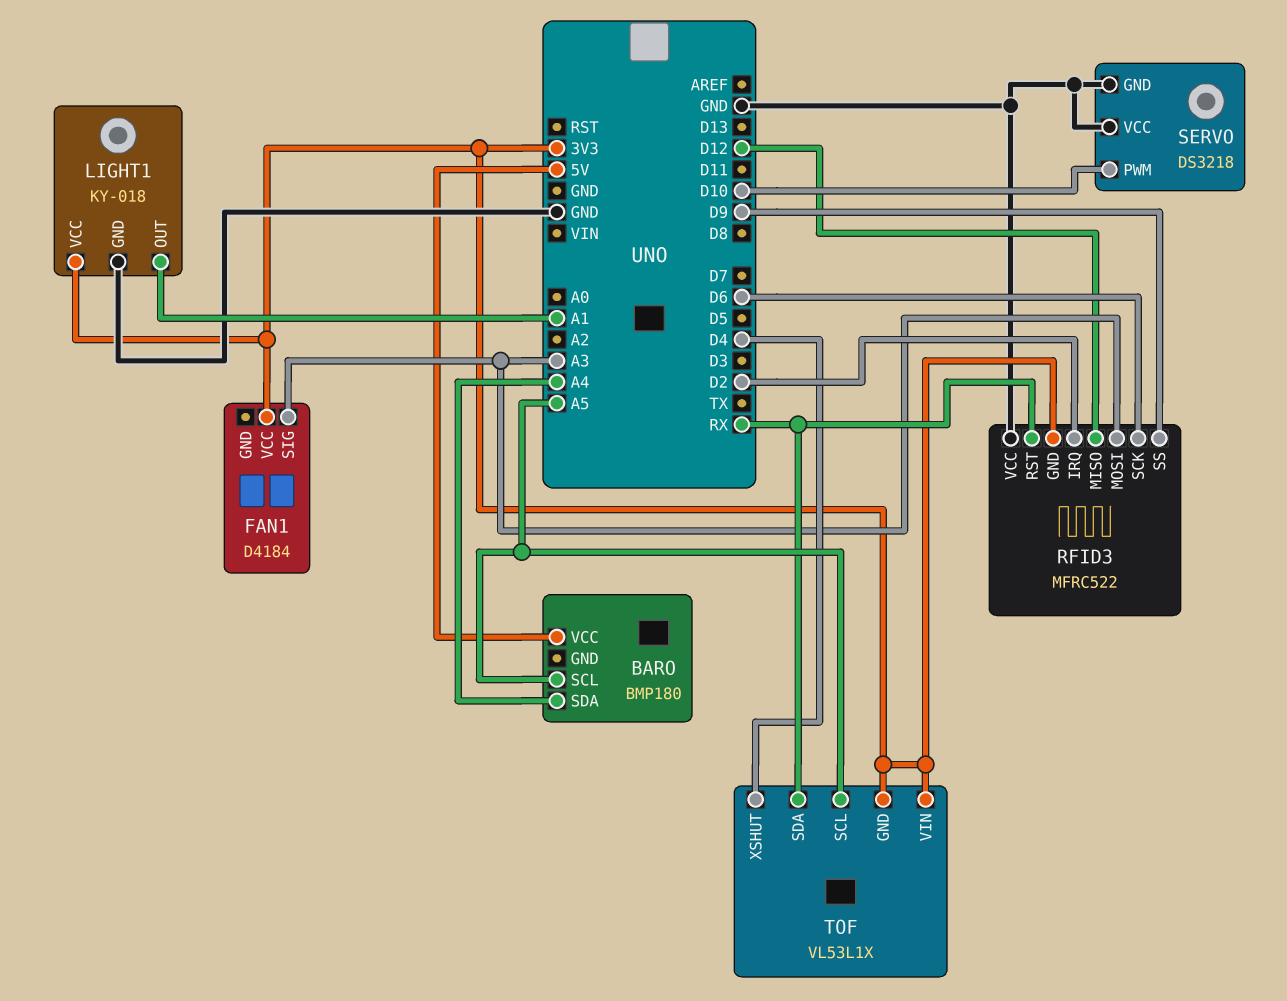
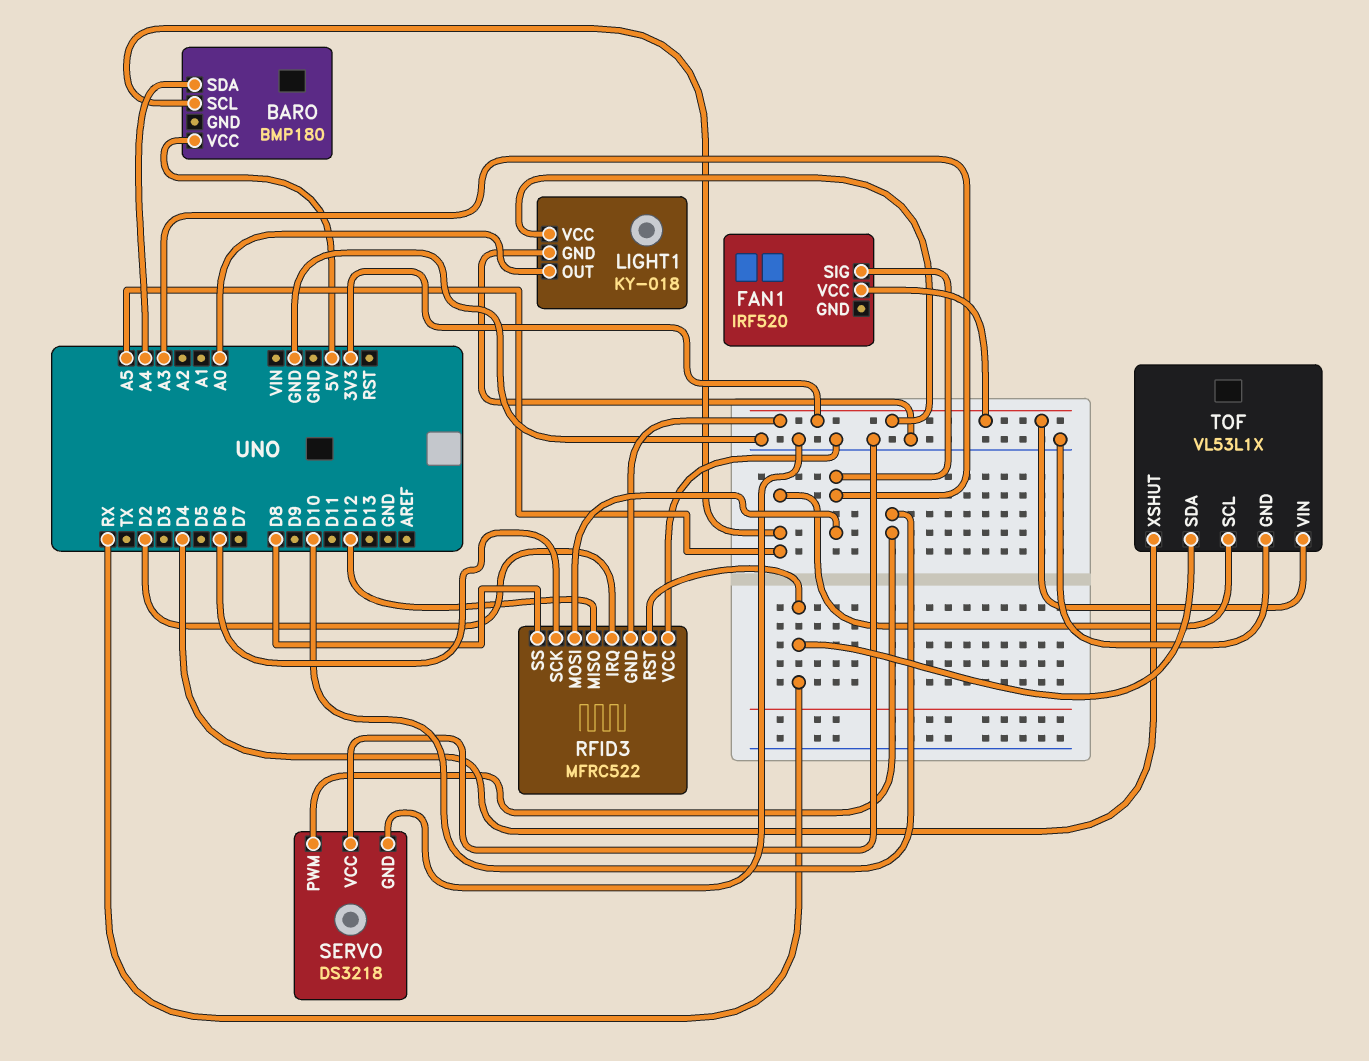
FAN1: D4184 -> IRF520
LIGHT1 pin OUT: A1 -> A0
RFID3 pin SS: D9 -> D8
TOF pin GND: 3V3 -> GND

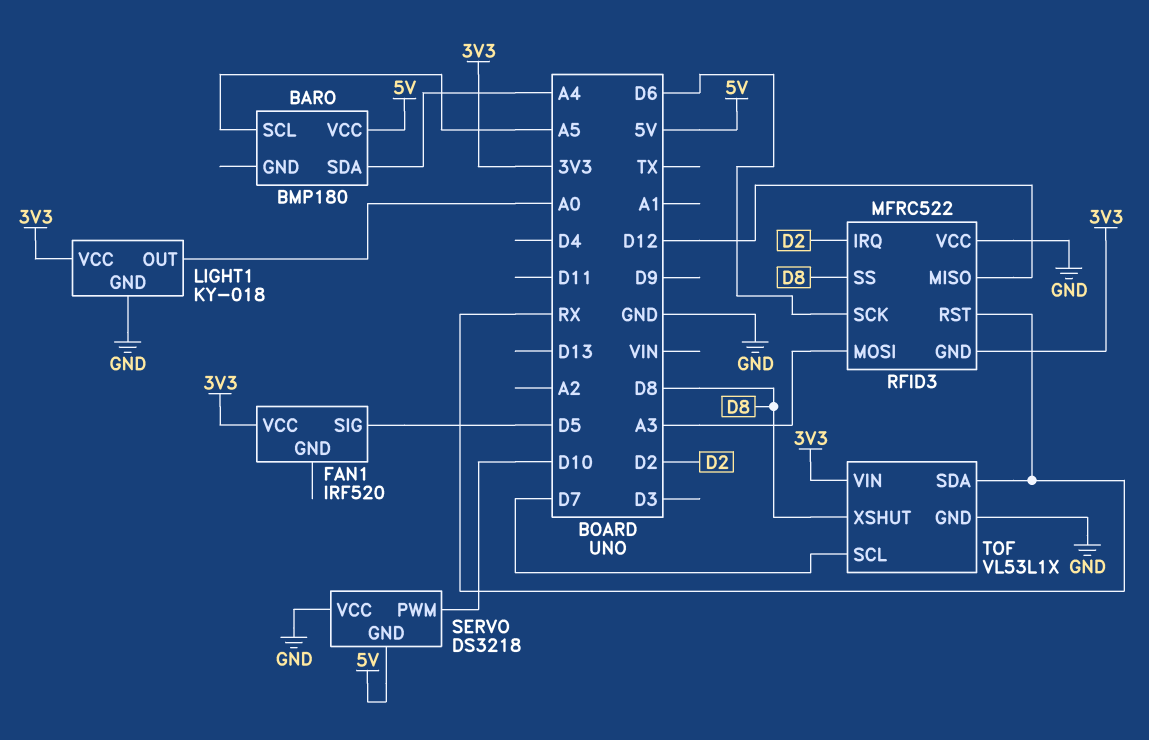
FAN1 pin SIG: A3 -> D5
SERVO pin GND: GND -> 5V
TOF pin SCL: A5 -> D7
TOF pin XSHUT: D4 -> D8

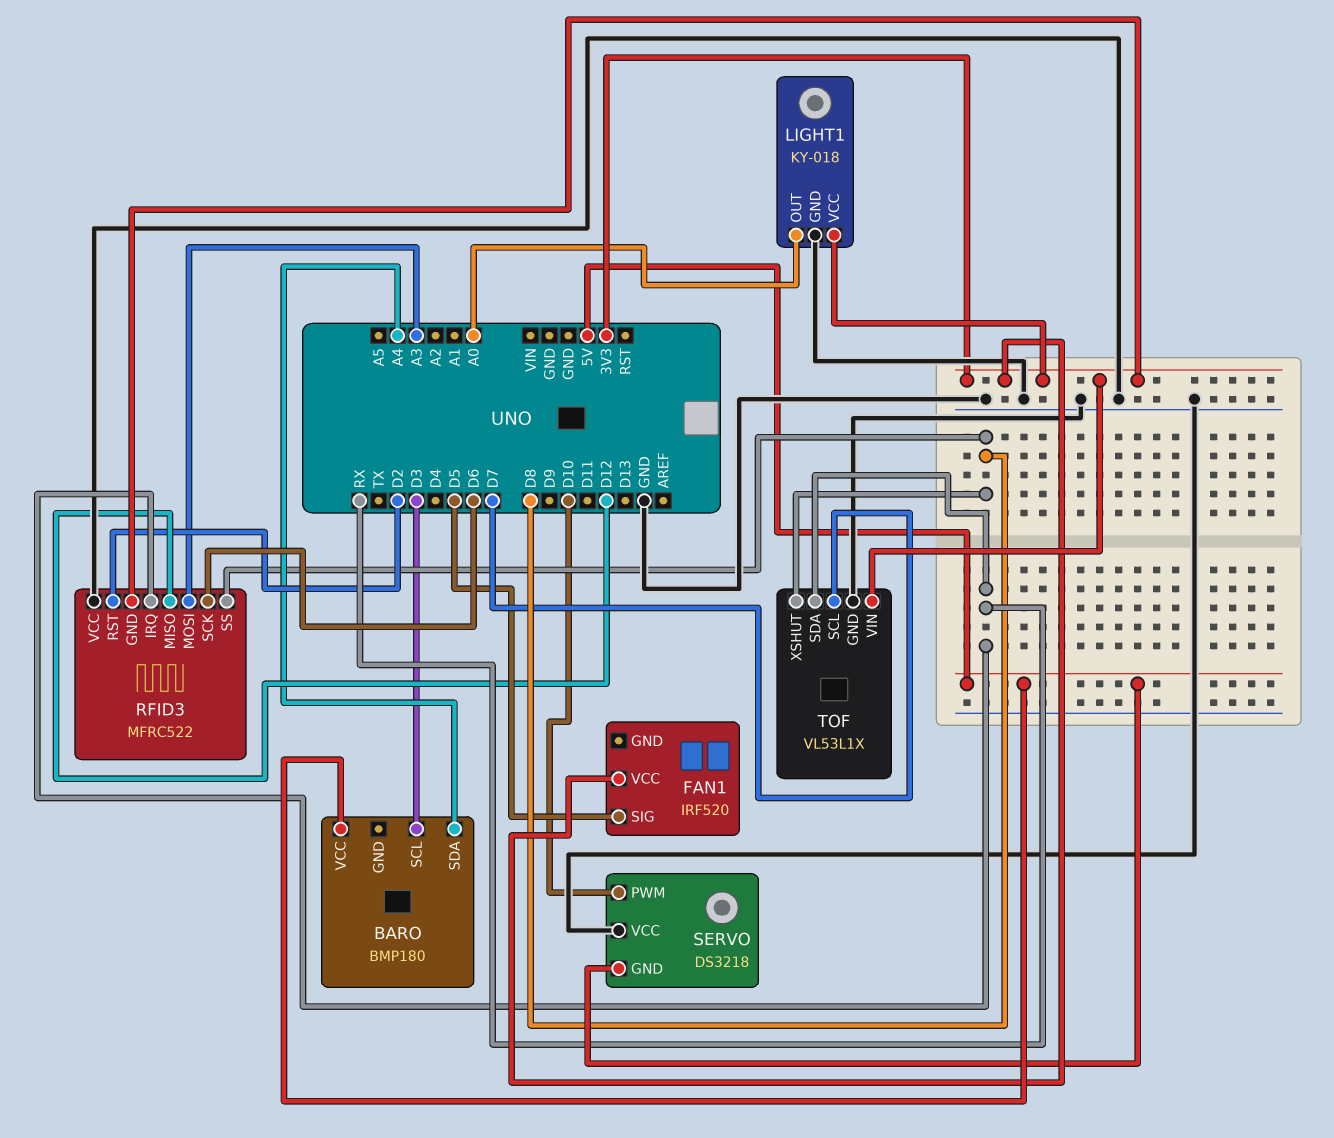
BARO pin SCL: A5 -> D3
RFID3 pin IRQ: D2 -> RX
RFID3 pin RST: RX -> D2

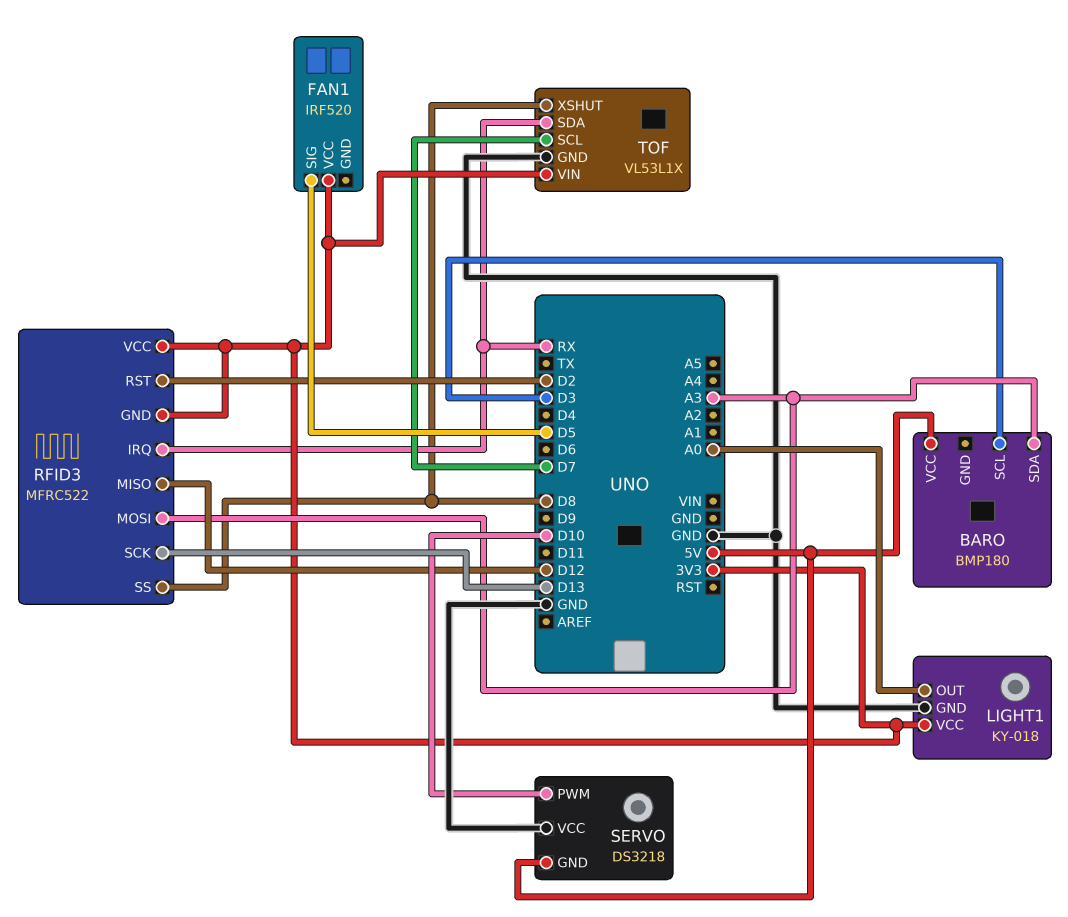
BARO pin SDA: A4 -> A3
RFID3 pin SCK: D6 -> D13
RFID3 pin VCC: GND -> 3V3

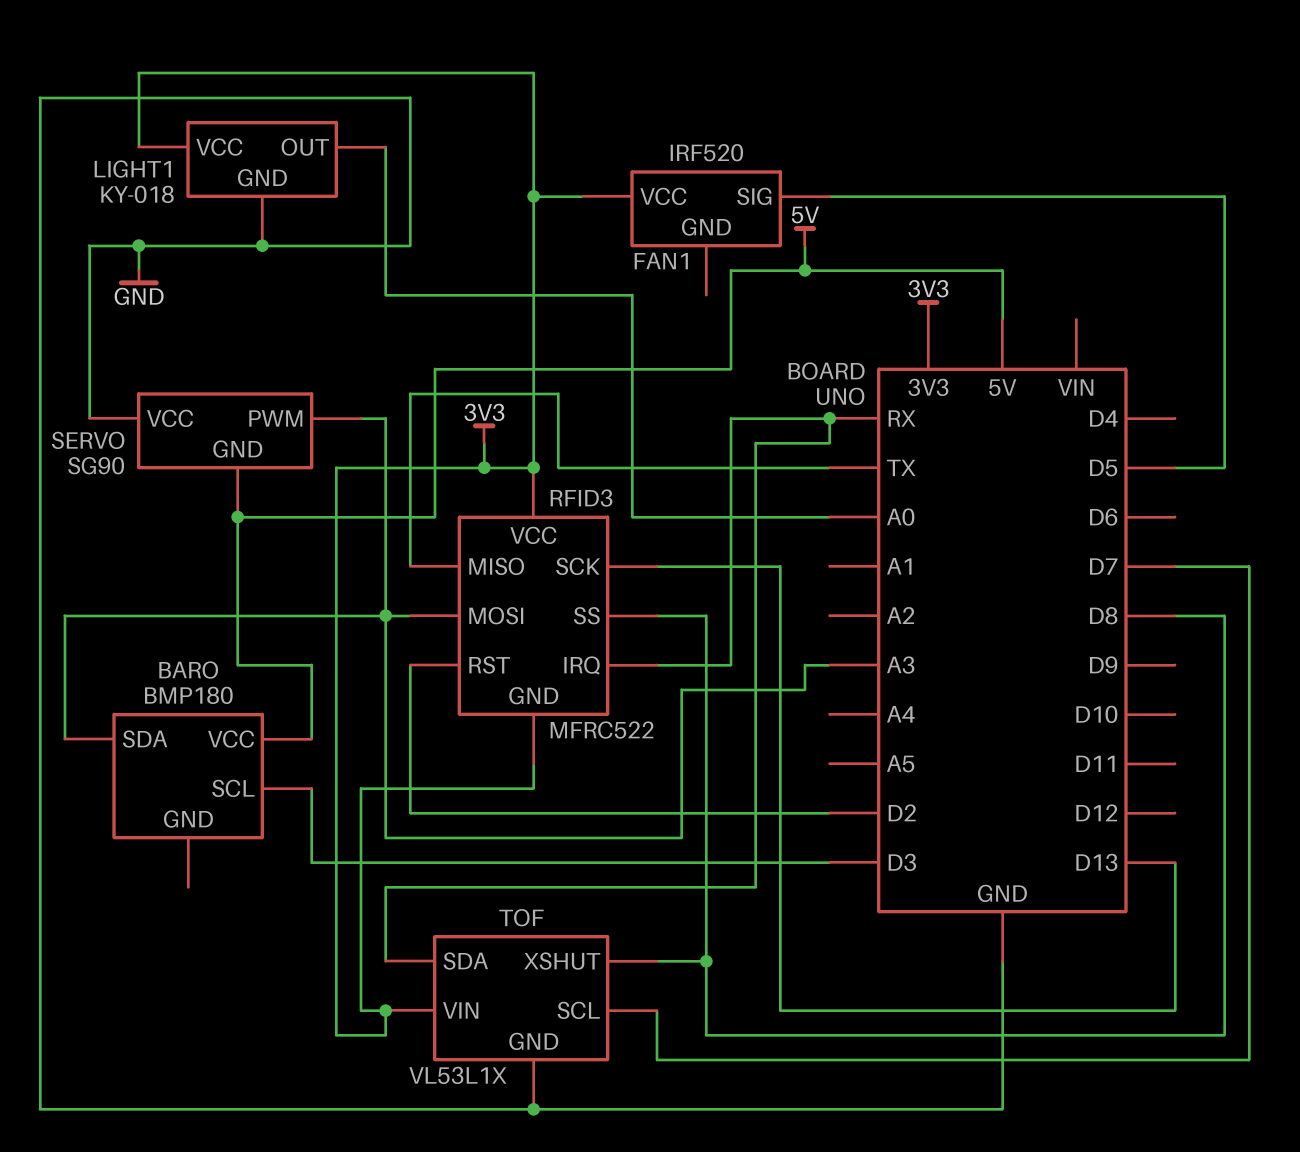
RFID3 pin MISO: D12 -> TX
SERVO: DS3218 -> SG90
SERVO pin PWM: D10 -> A3

